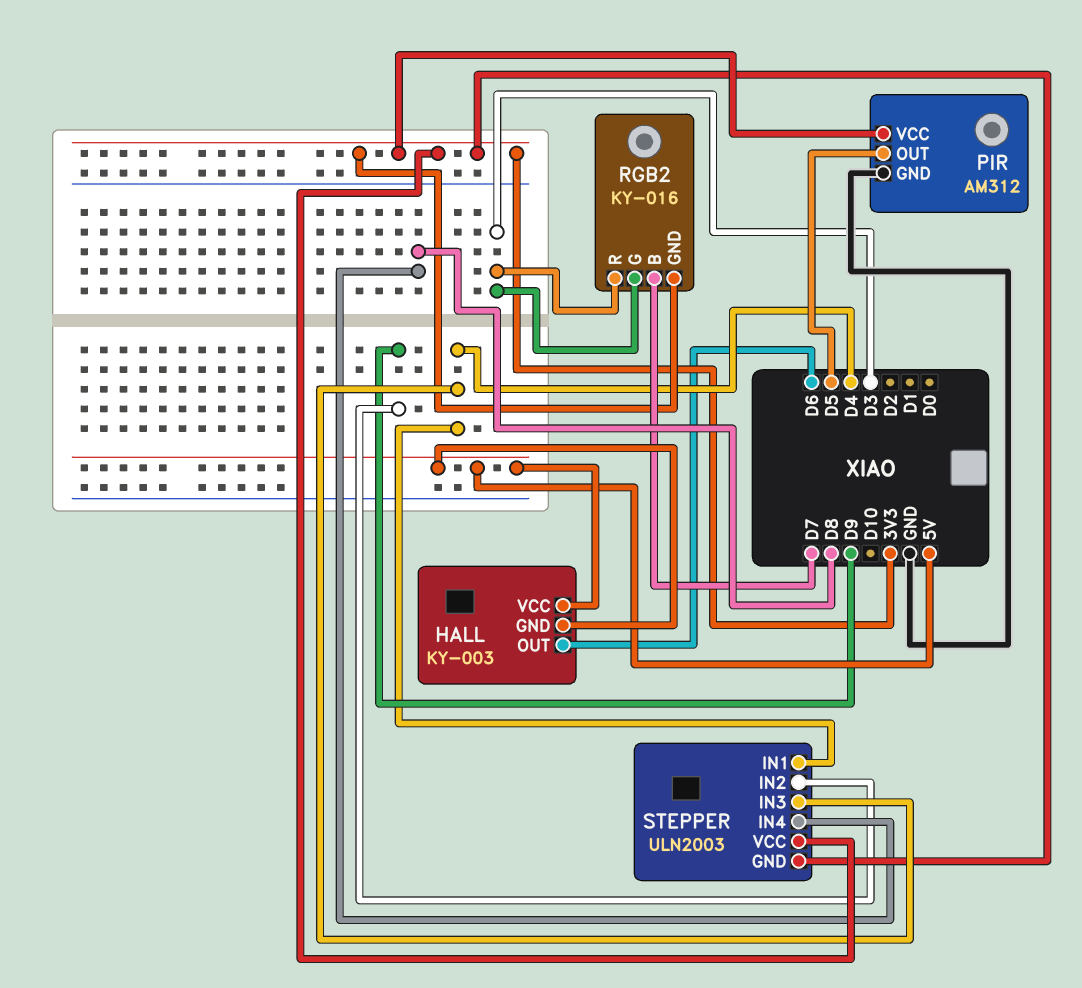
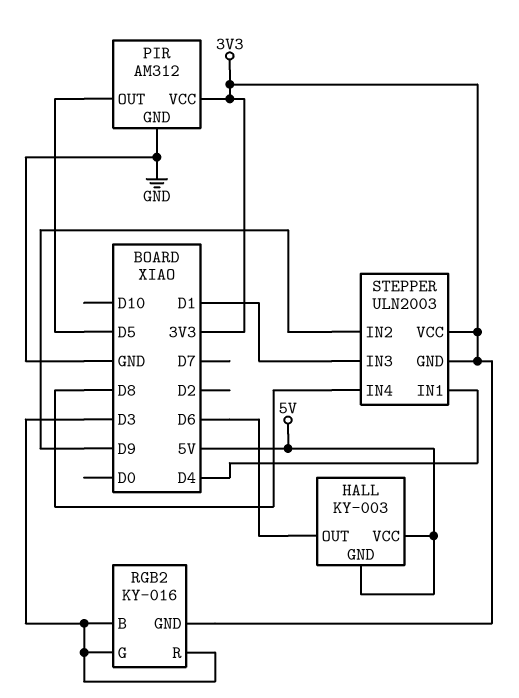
RGB2 pin B: D7 -> D3
STEPPER pin IN3: D4 -> D1

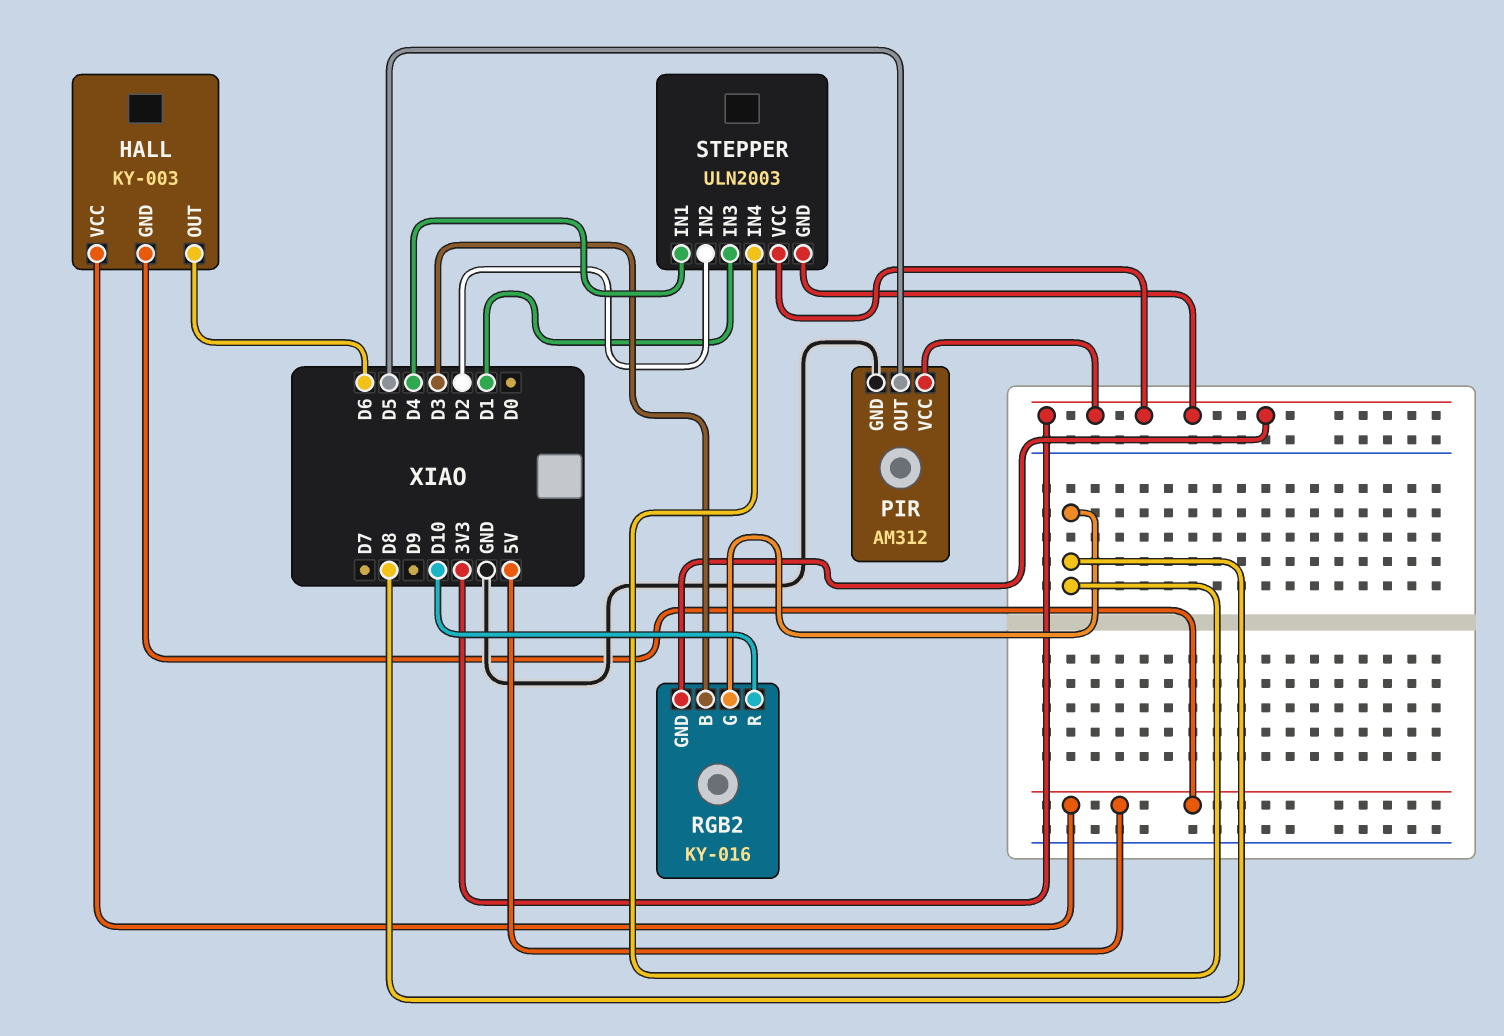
RGB2 pin G: D3 -> D8
RGB2 pin R: D3 -> D10
STEPPER pin IN2: D9 -> D2

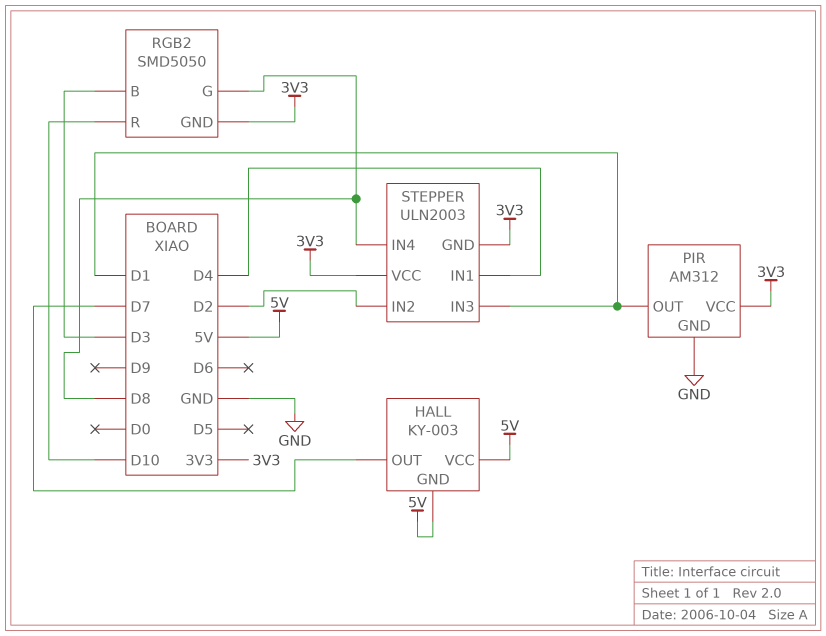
HALL pin OUT: D6 -> D7
PIR pin OUT: D5 -> D1
RGB2: KY-016 -> SMD5050

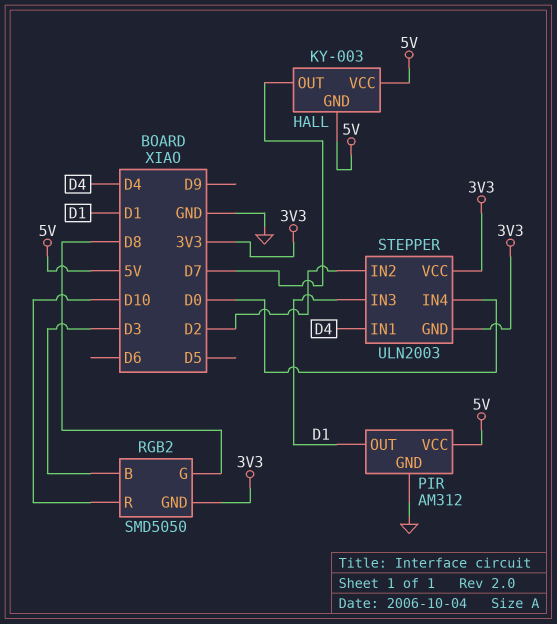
PIR pin VCC: 3V3 -> 5V
STEPPER pin IN4: D8 -> D0

